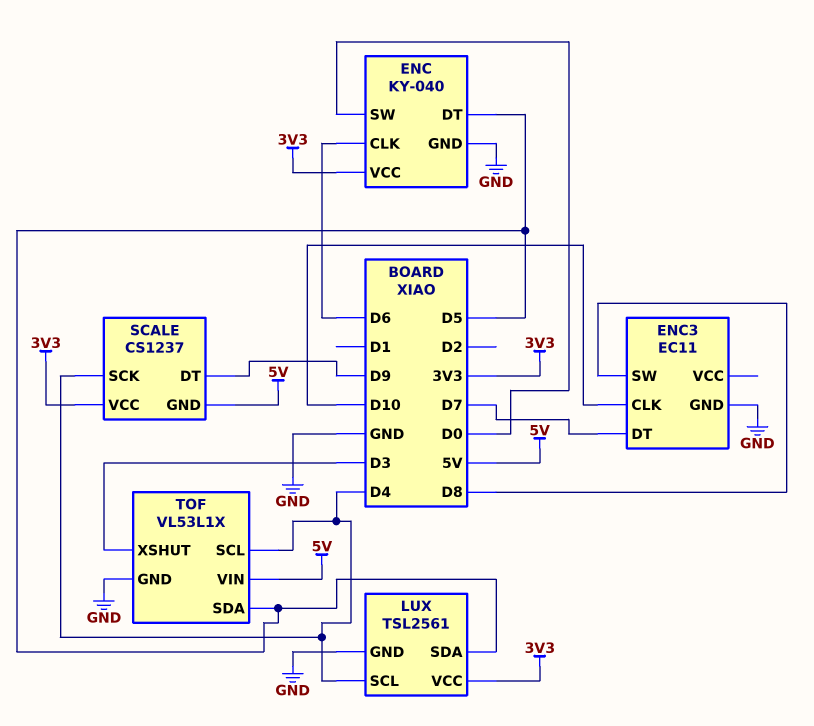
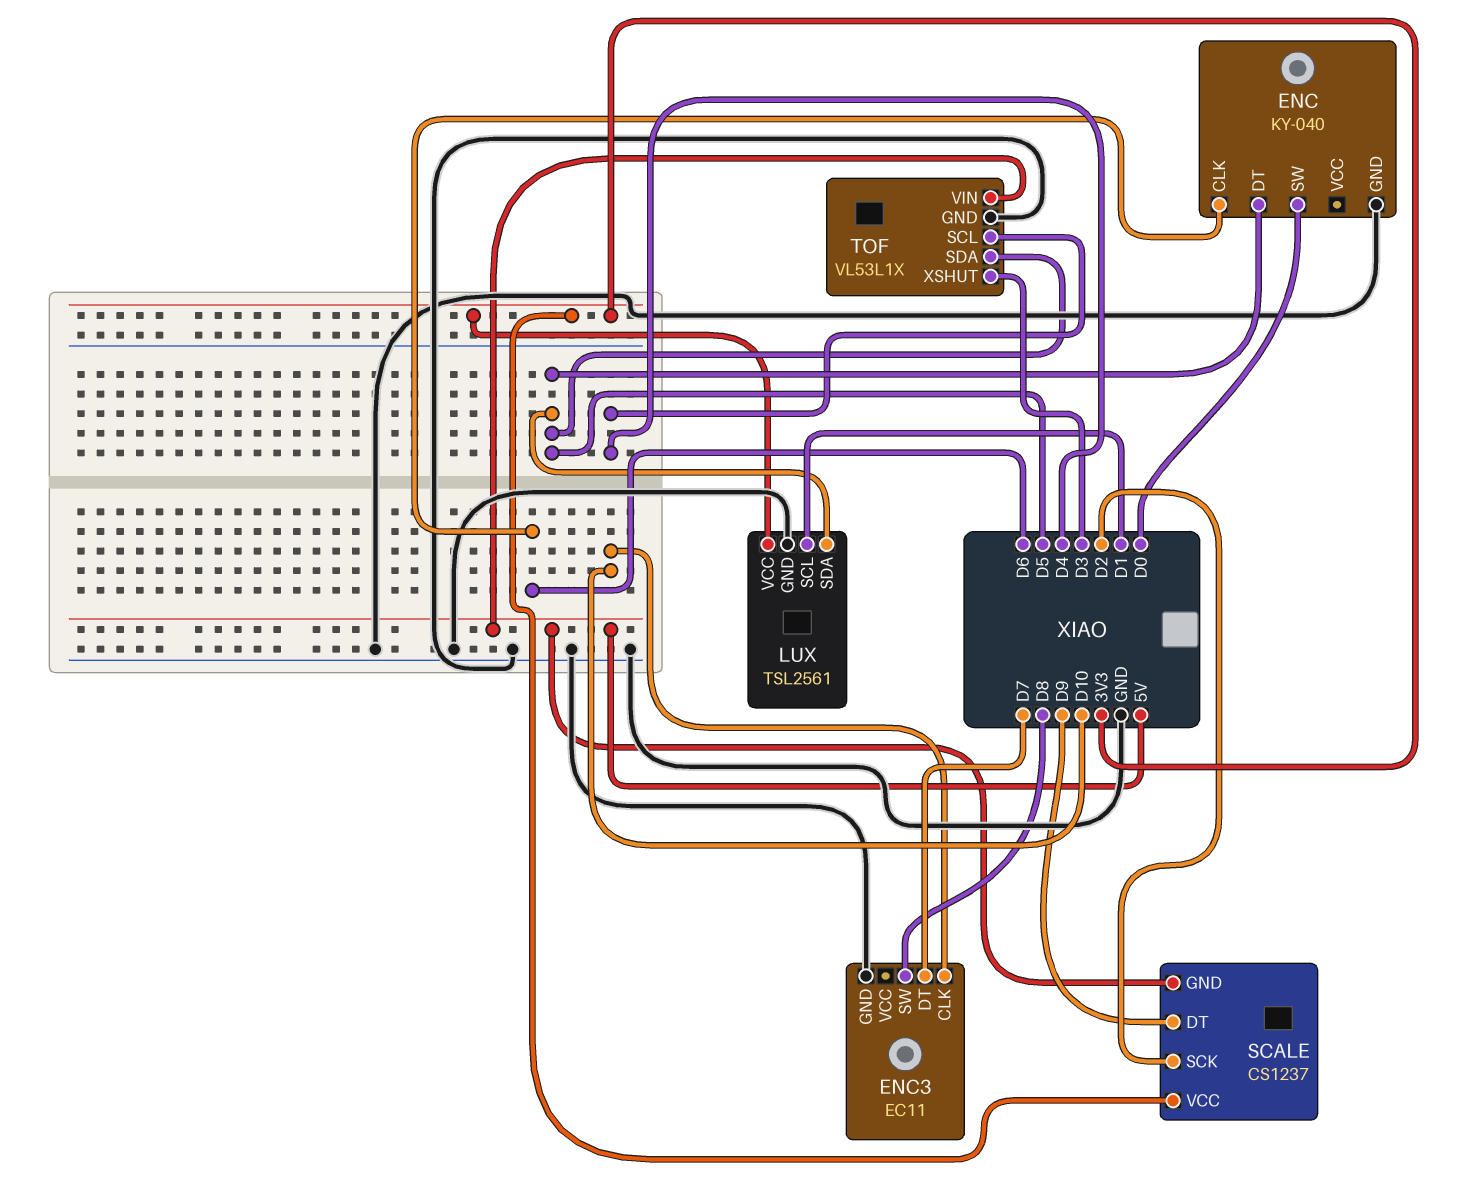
ENC pin VCC: 3V3 -> none
LUX pin SCL: D4 -> D1
SCALE pin SCK: D4 -> D2

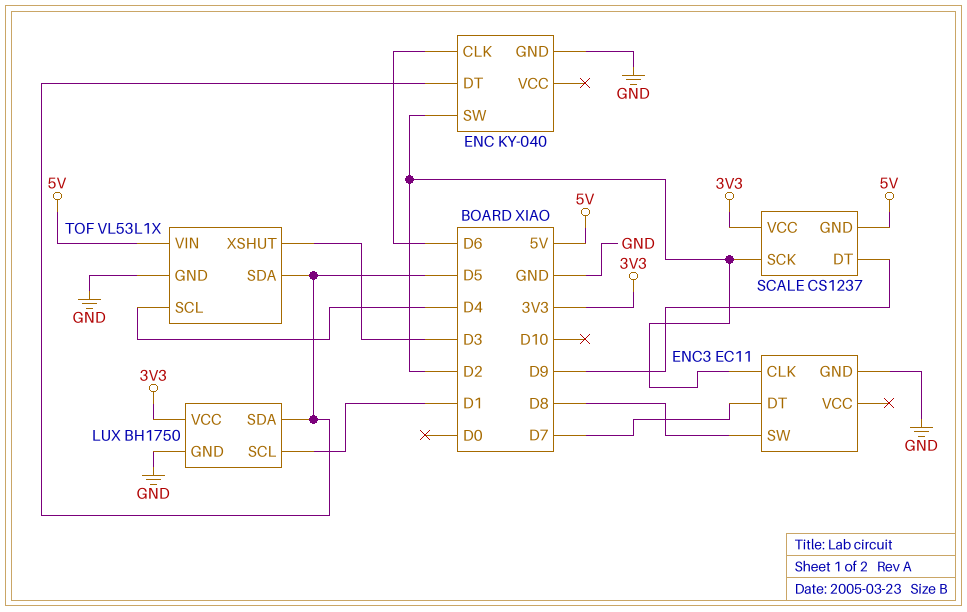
ENC pin SW: D0 -> D2
ENC3 pin CLK: D10 -> D2
LUX: TSL2561 -> BH1750

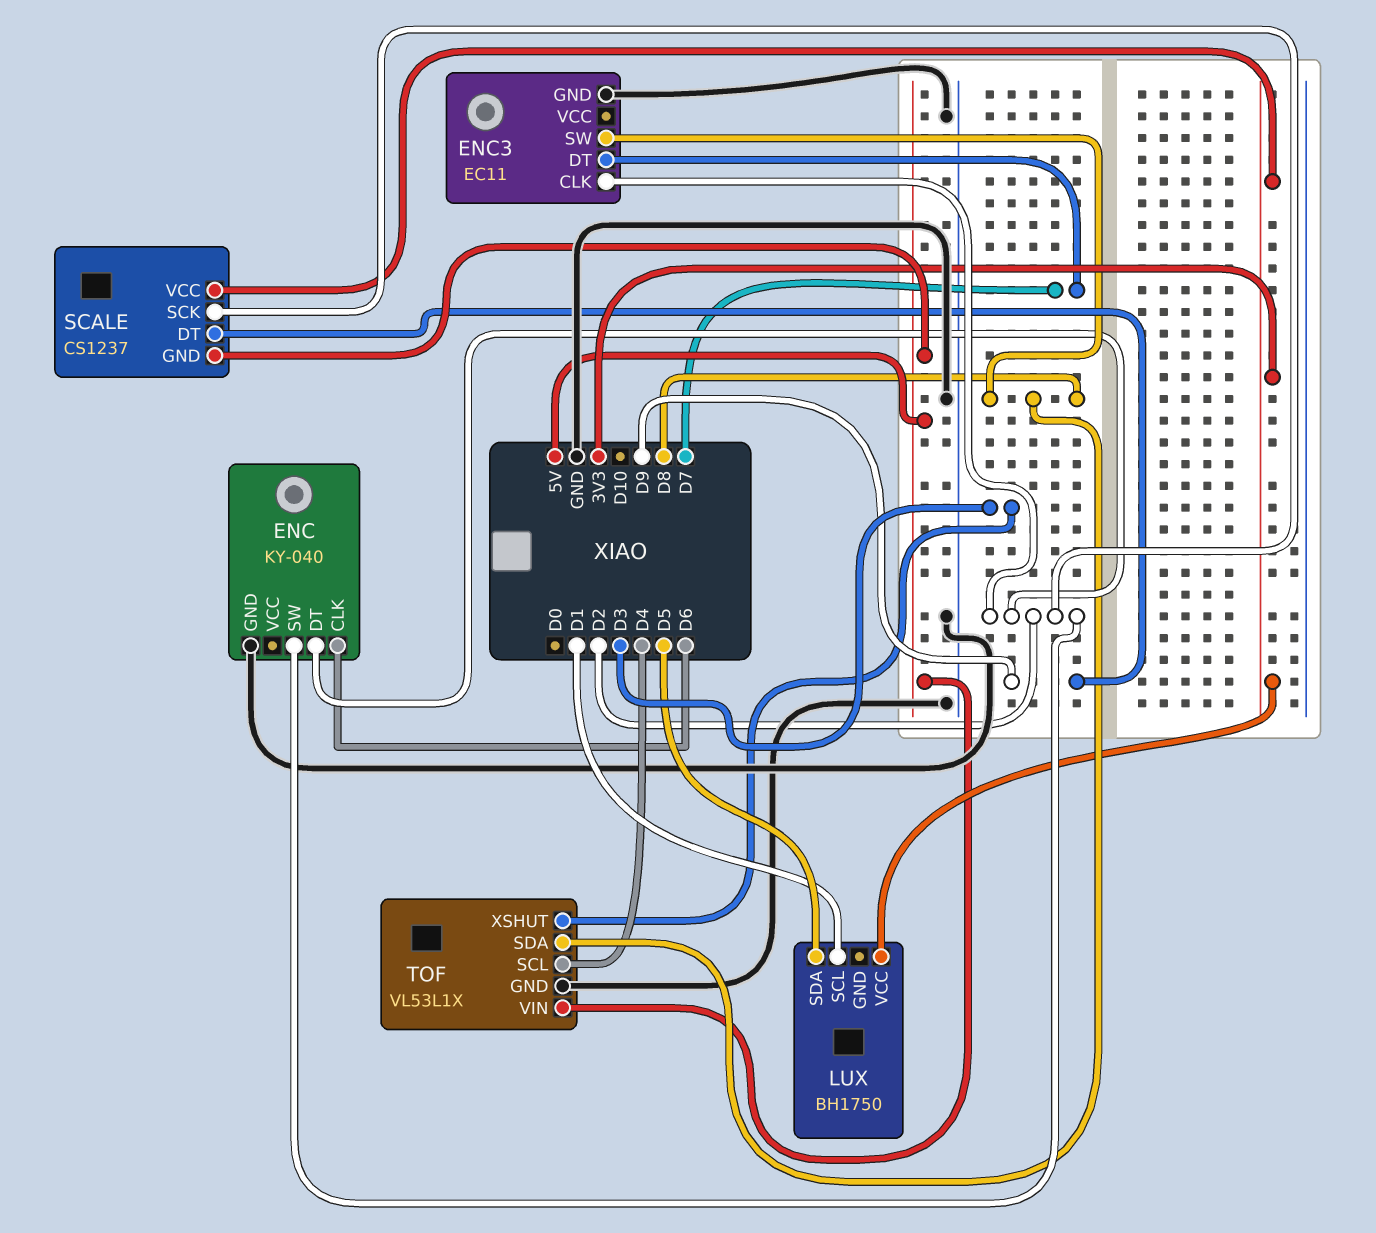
ENC pin DT: D5 -> D2
LUX pin GND: GND -> none
TOF pin SDA: D5 -> D8

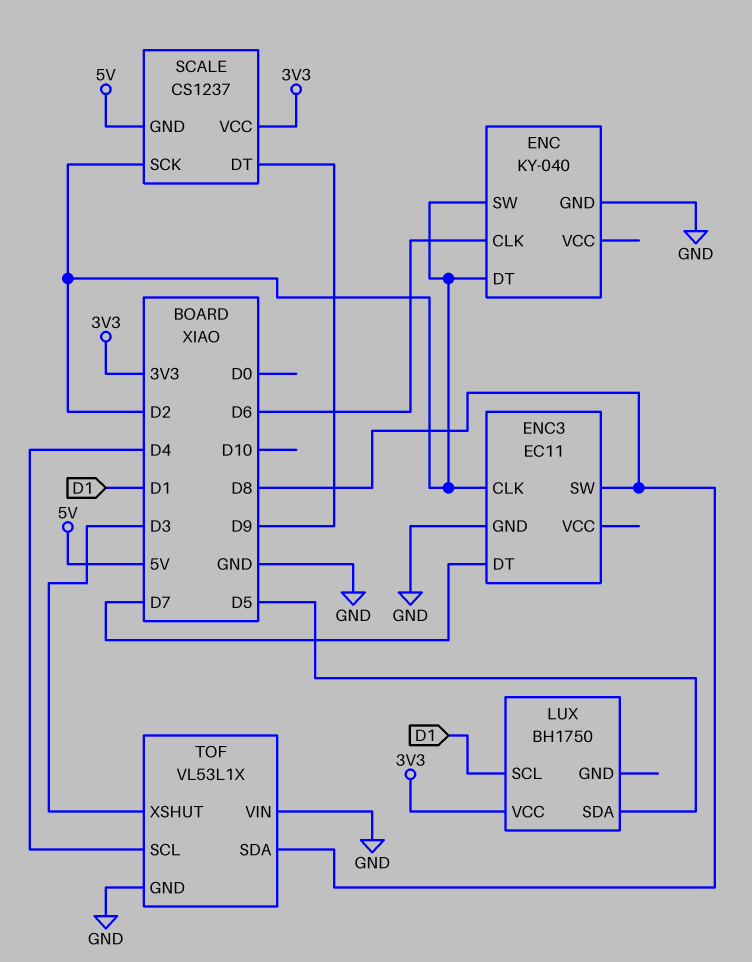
TOF pin VIN: 5V -> GND

